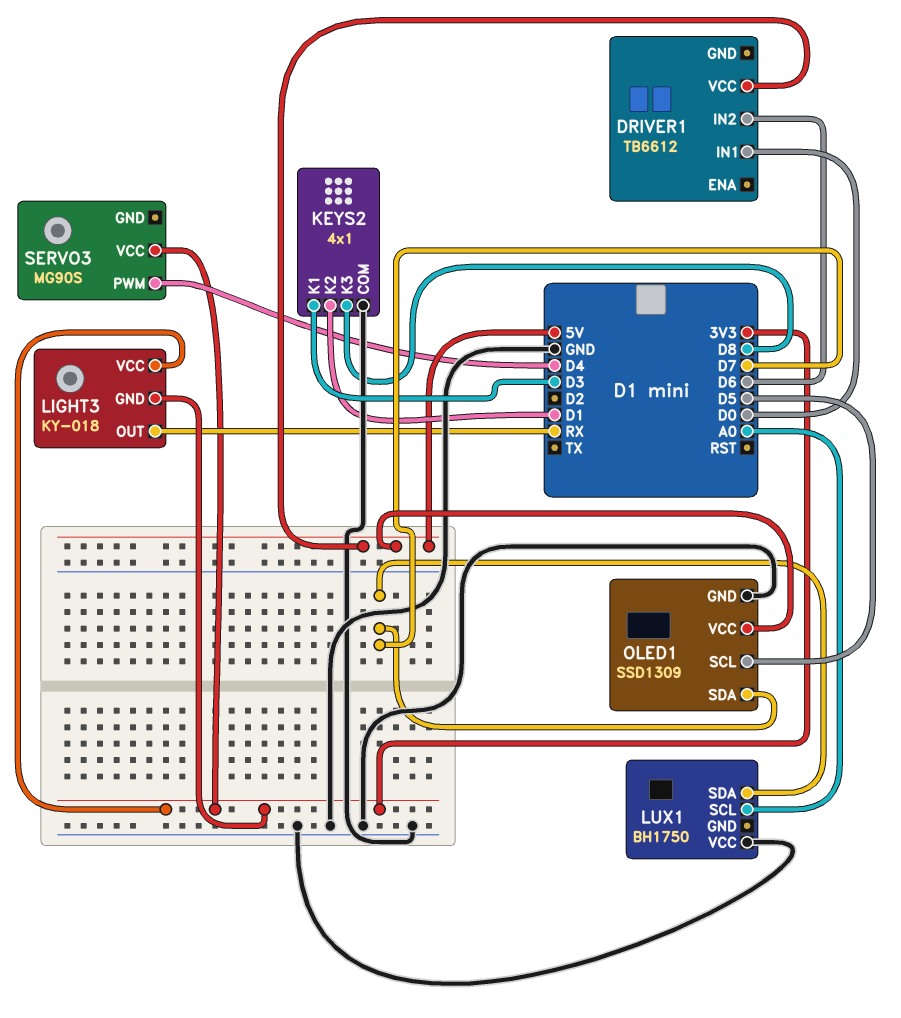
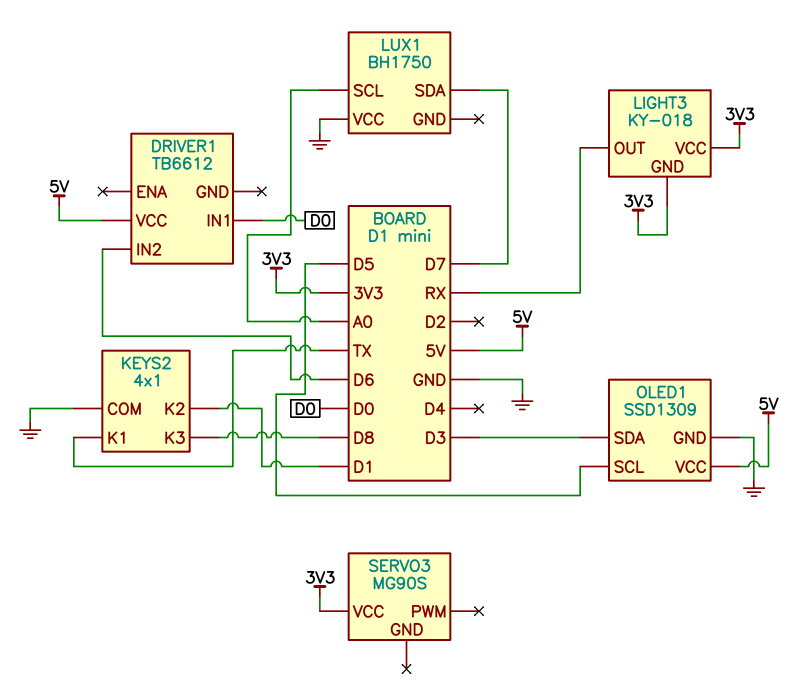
KEYS2 pin K1: D3 -> TX
OLED1 pin SDA: D7 -> D3
SERVO3 pin PWM: D4 -> none

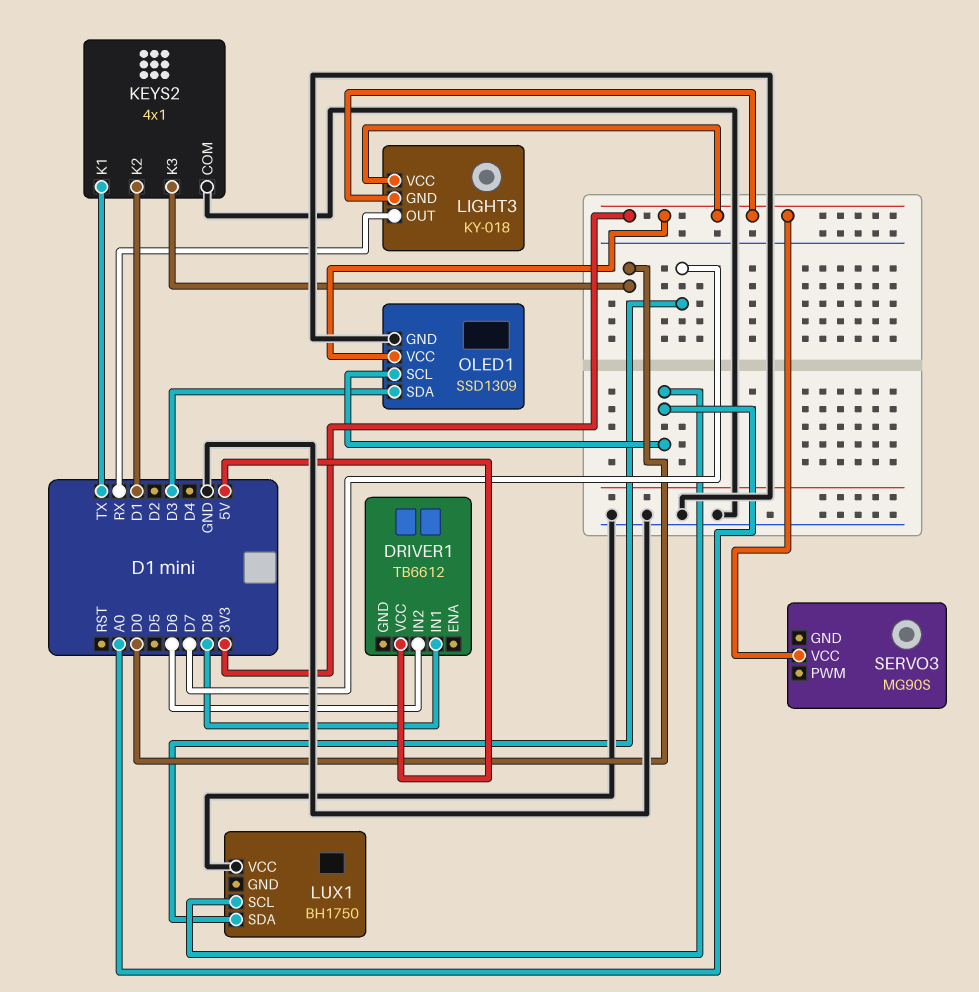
DRIVER1 pin IN1: D0 -> D8
KEYS2 pin K3: D8 -> D0
OLED1 pin SCL: D5 -> A0
OLED1 pin VCC: 5V -> 3V3

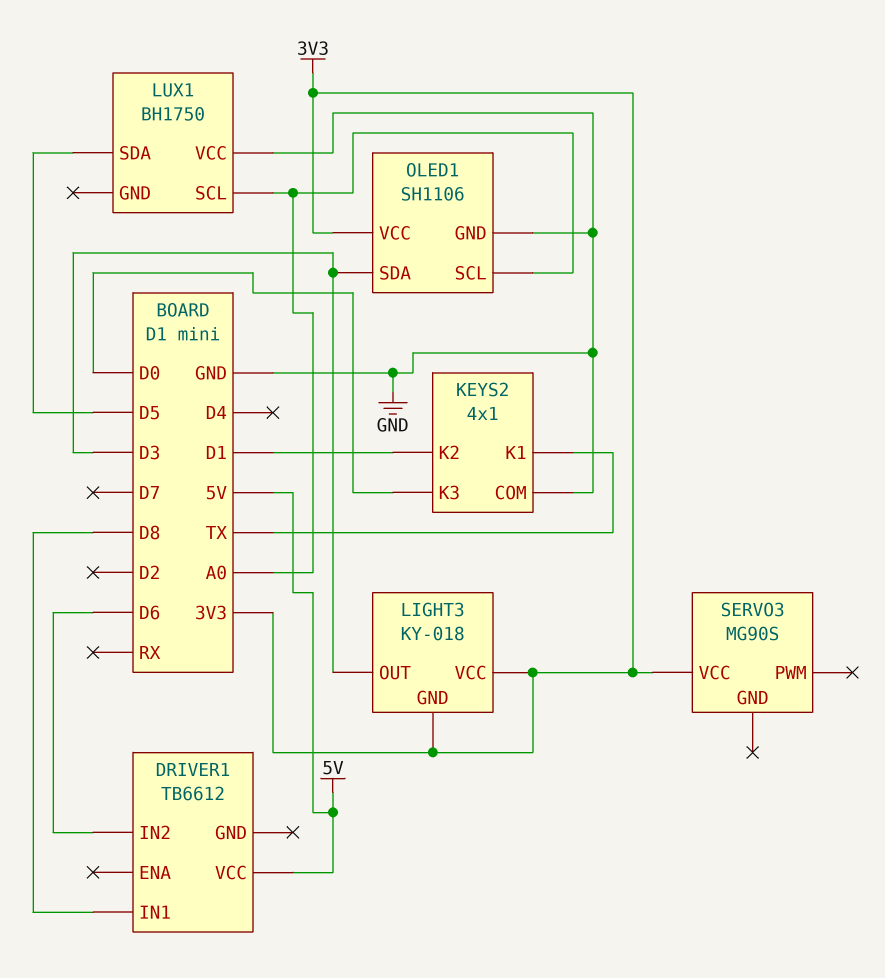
LIGHT3 pin OUT: RX -> D3
LUX1 pin SDA: D7 -> D5
OLED1: SSD1309 -> SH1106

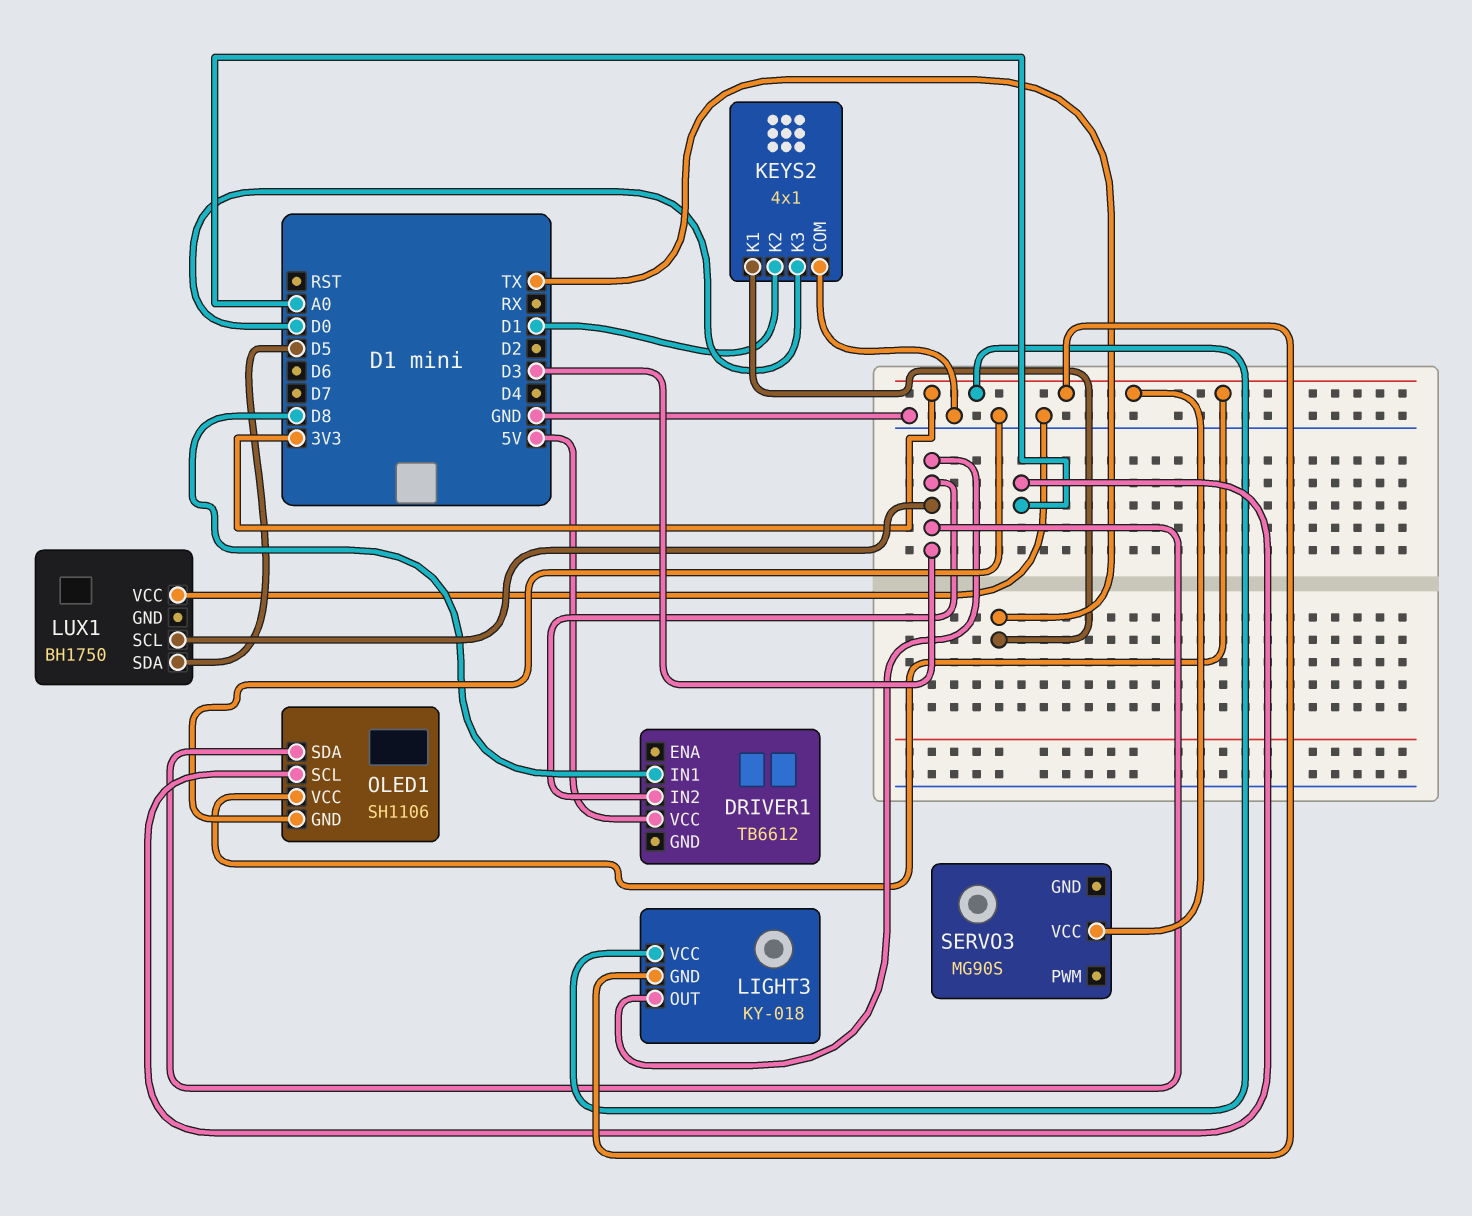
DRIVER1 pin IN2: D6 -> D3
LUX1 pin SCL: A0 -> D3

